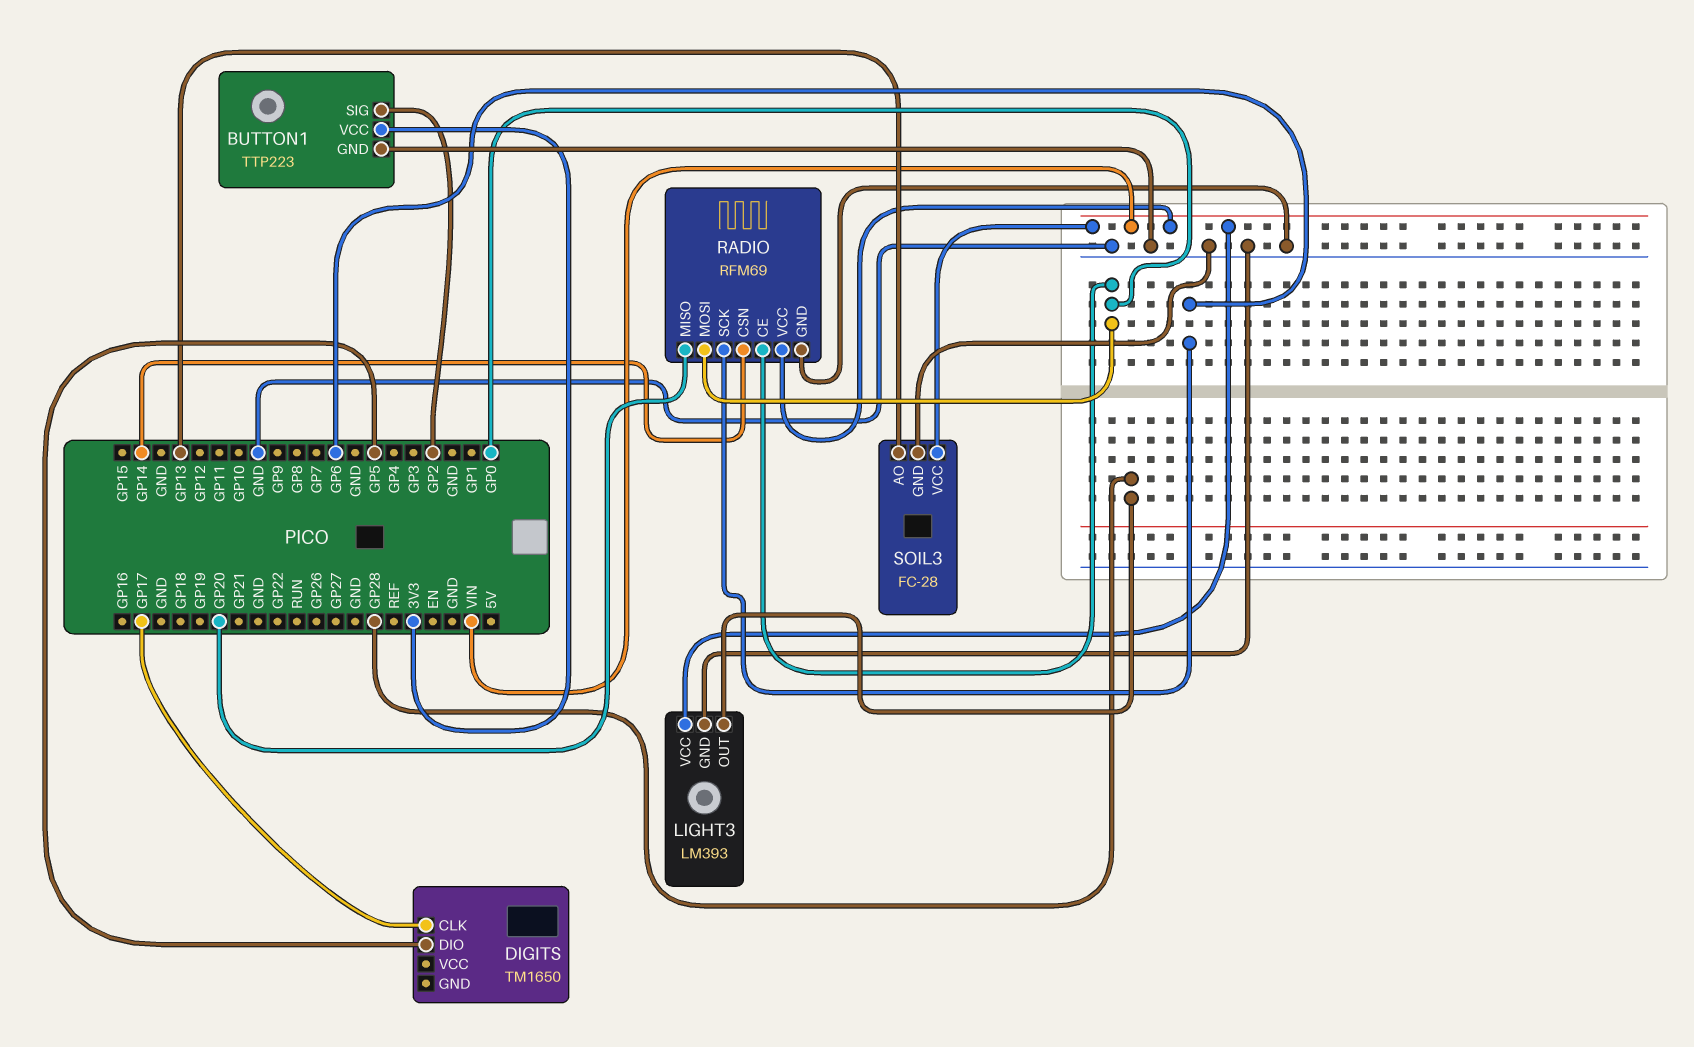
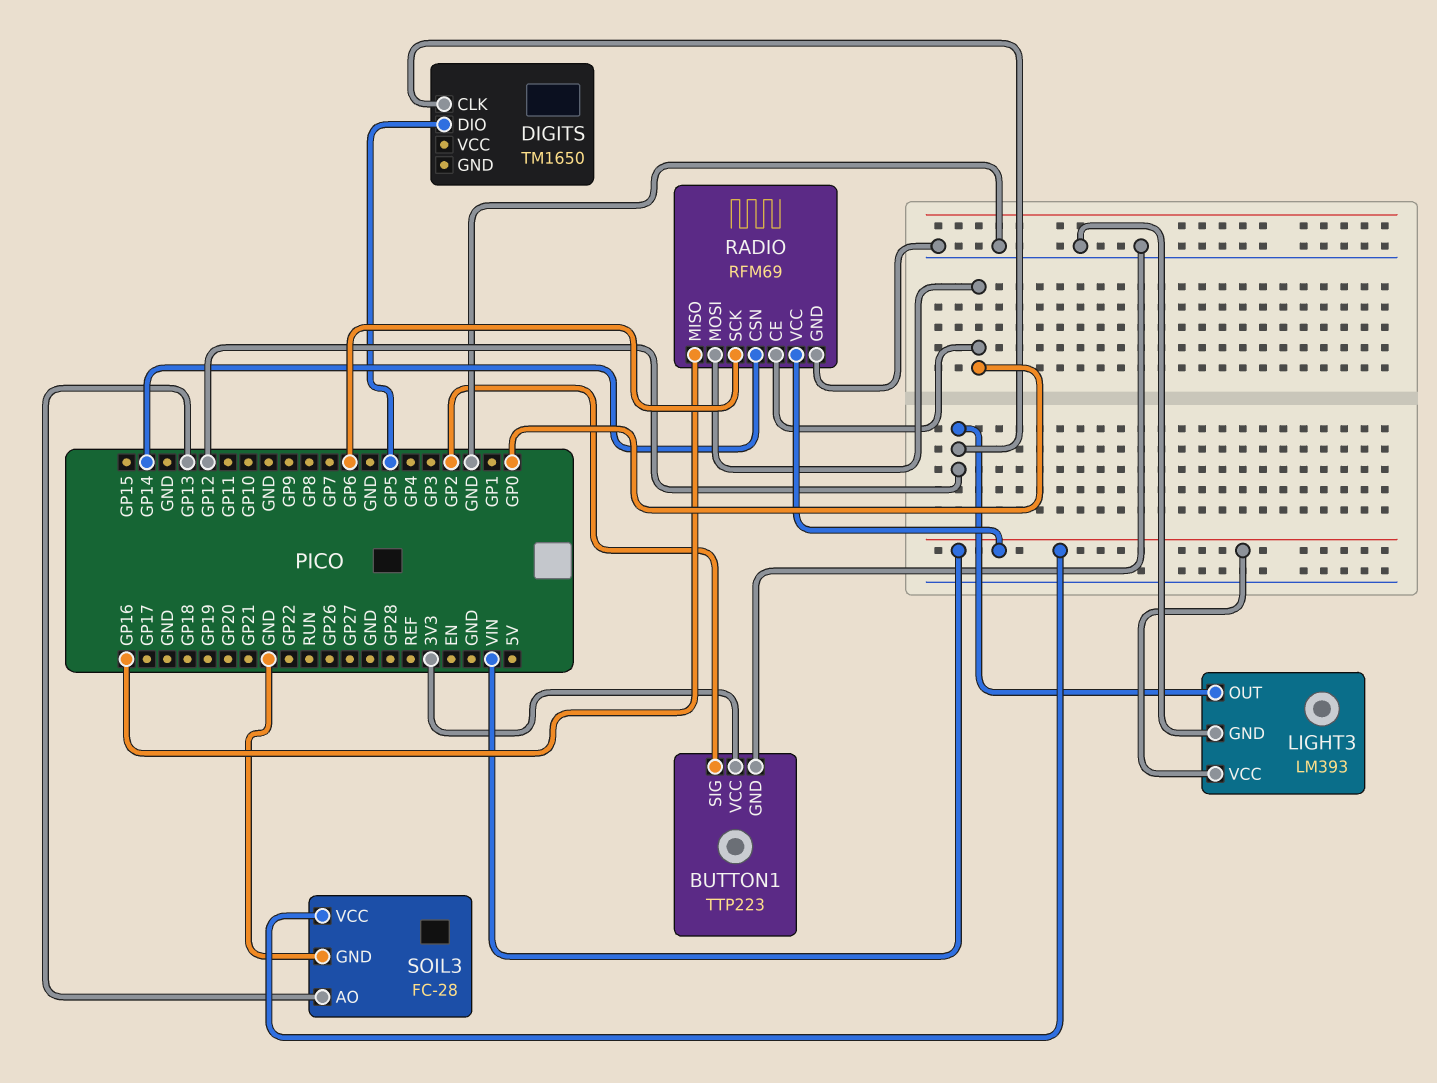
DIGITS pin CLK: GP17 -> GP12
LIGHT3 pin OUT: GP28 -> GP12
RADIO pin MISO: GP20 -> GP16

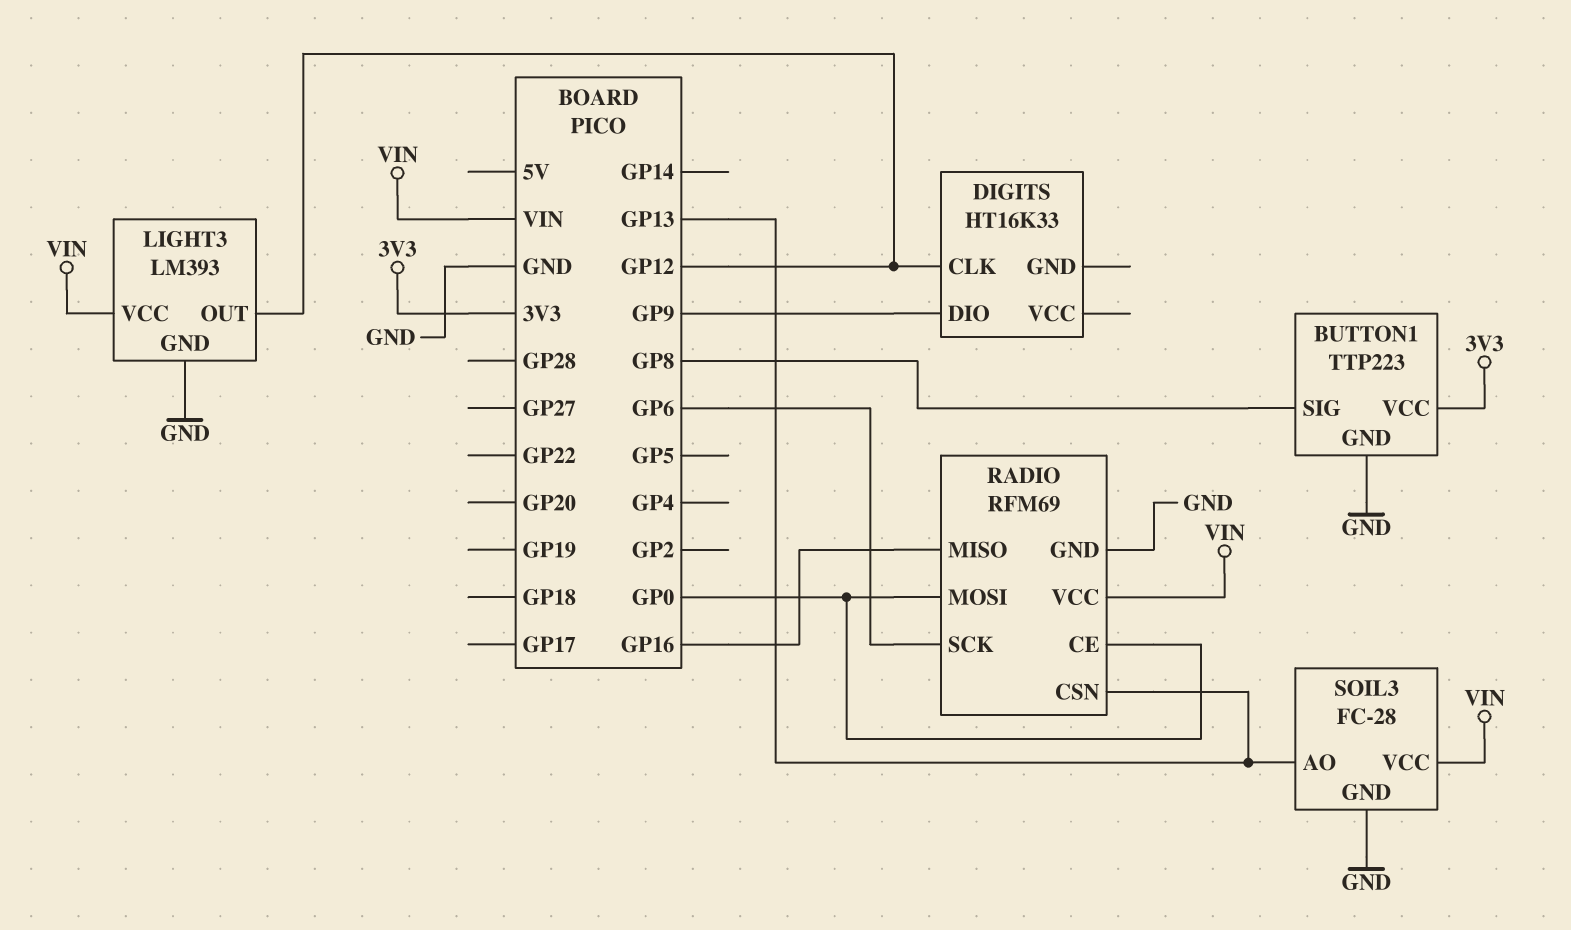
BUTTON1 pin SIG: GP2 -> GP8
DIGITS: TM1650 -> HT16K33
DIGITS pin DIO: GP5 -> GP9
RADIO pin CSN: GP14 -> GP13

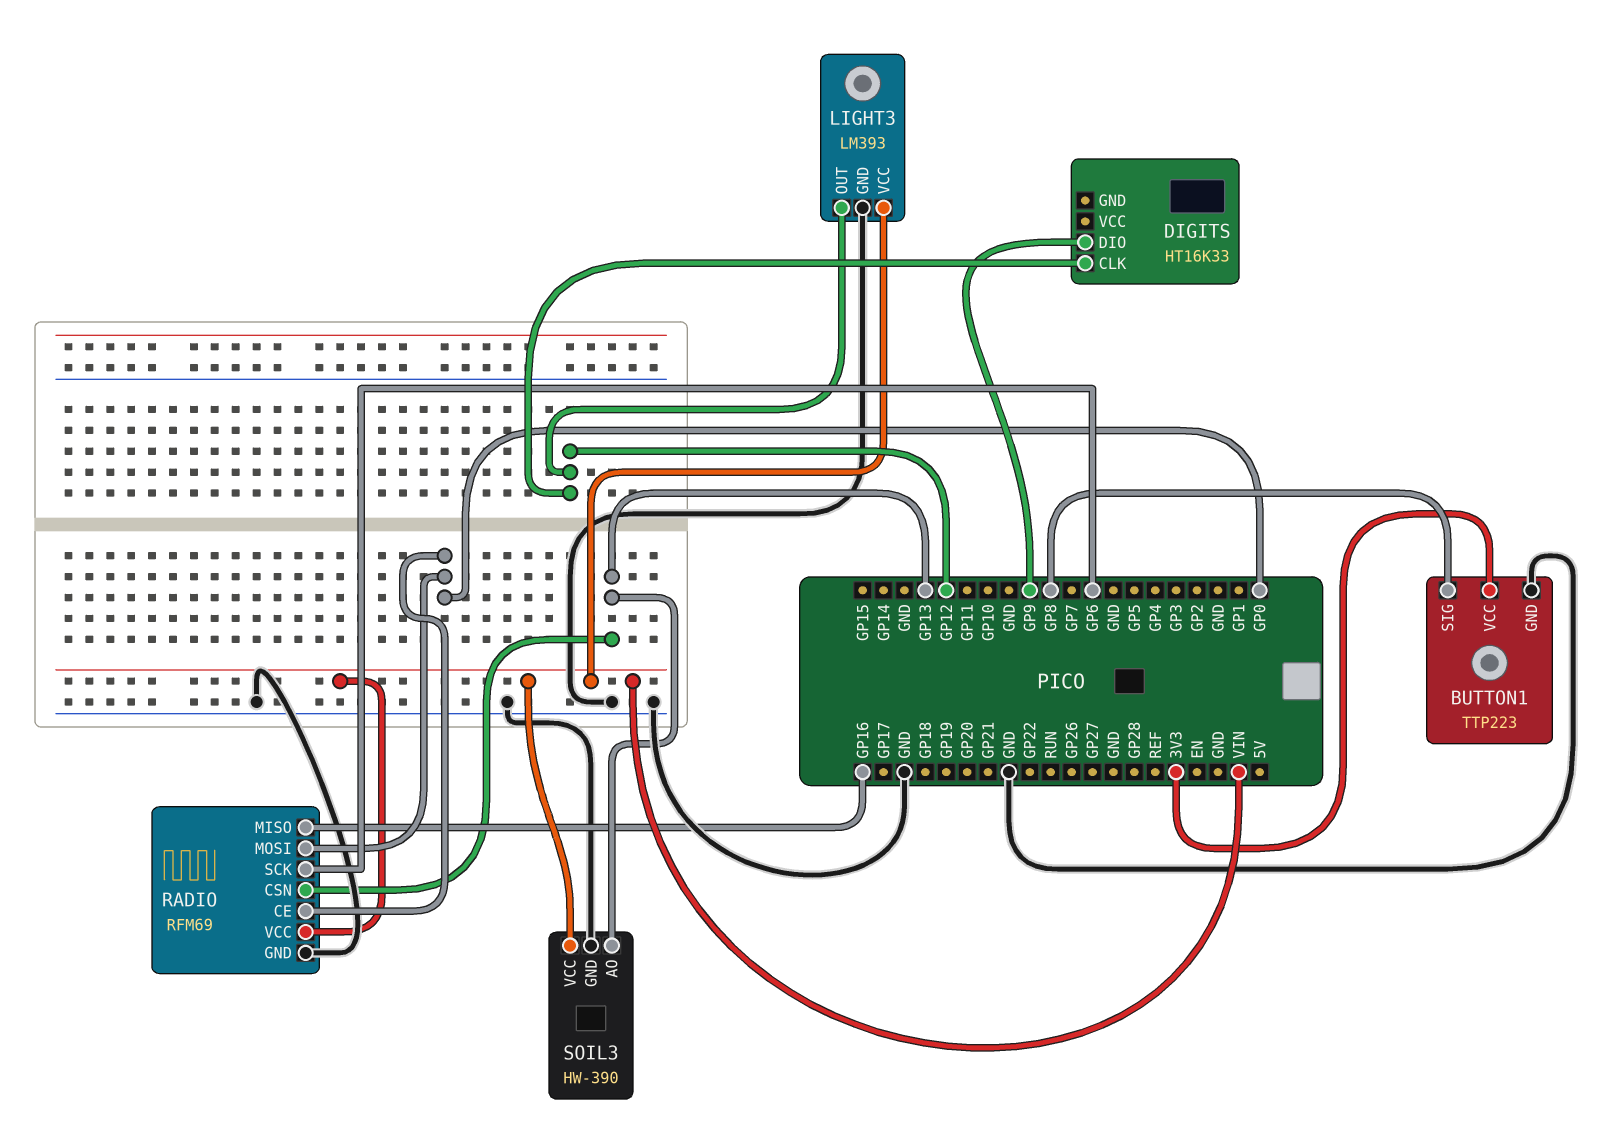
SOIL3: FC-28 -> HW-390

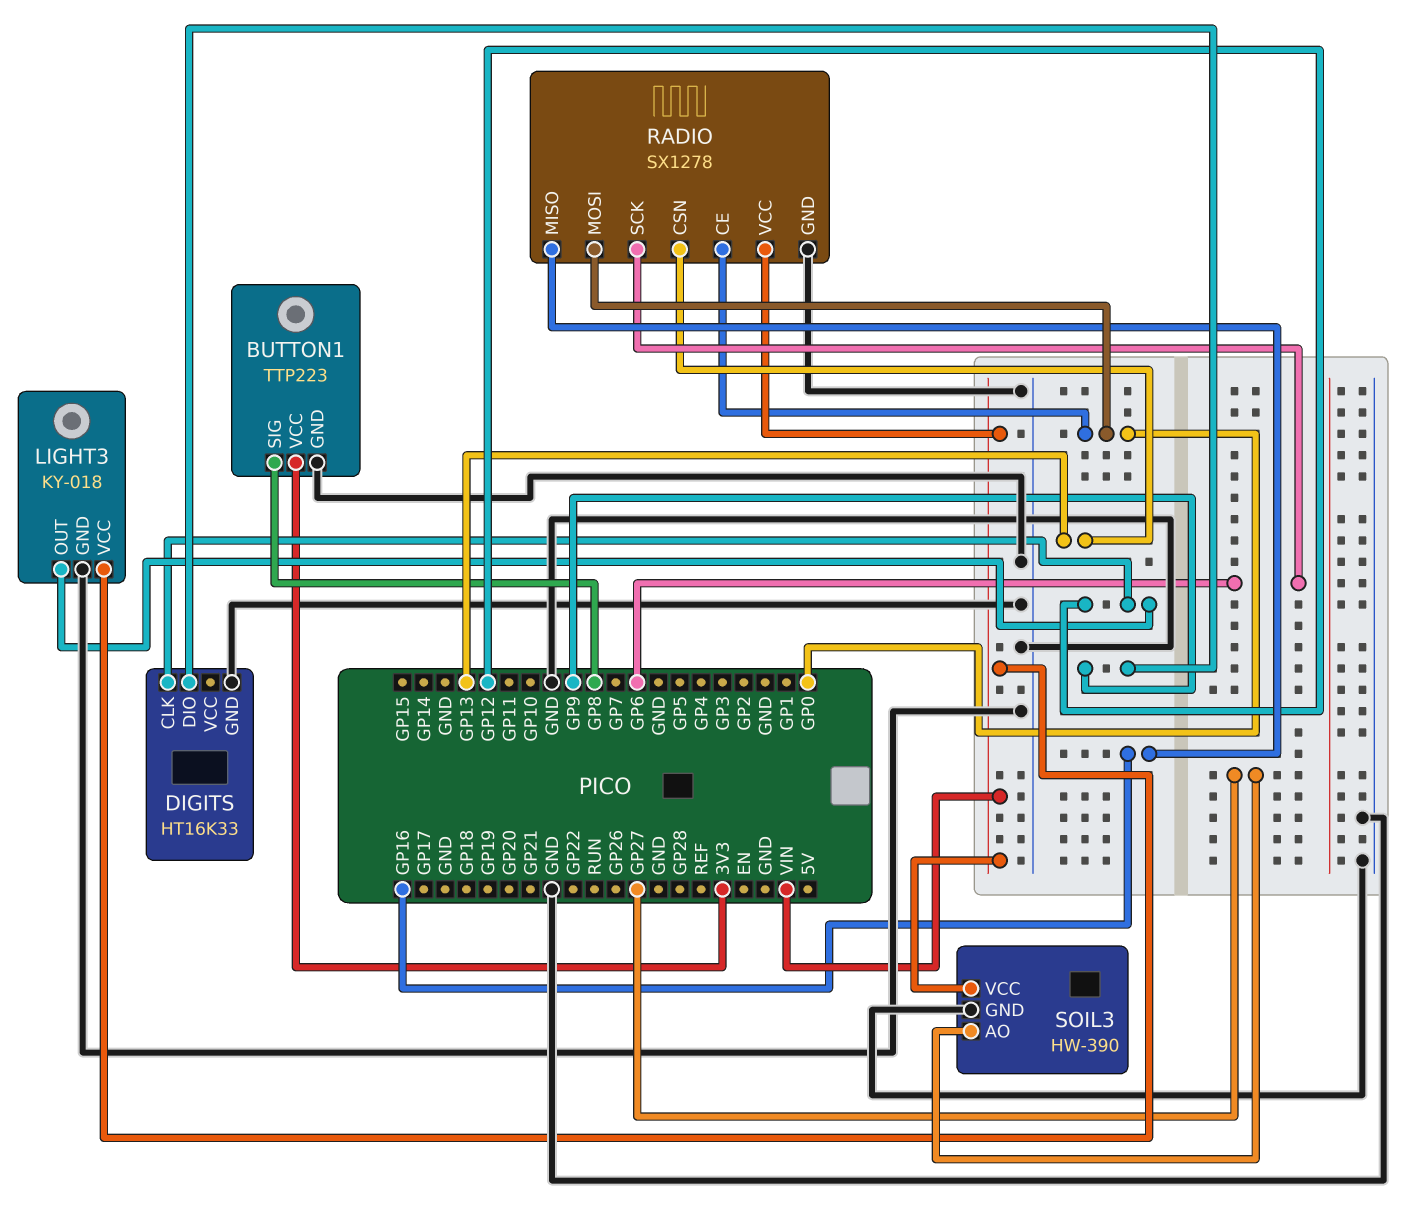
DIGITS pin GND: none -> GND
LIGHT3: LM393 -> KY-018
RADIO: RFM69 -> SX1278
SOIL3 pin AO: GP13 -> GP27

